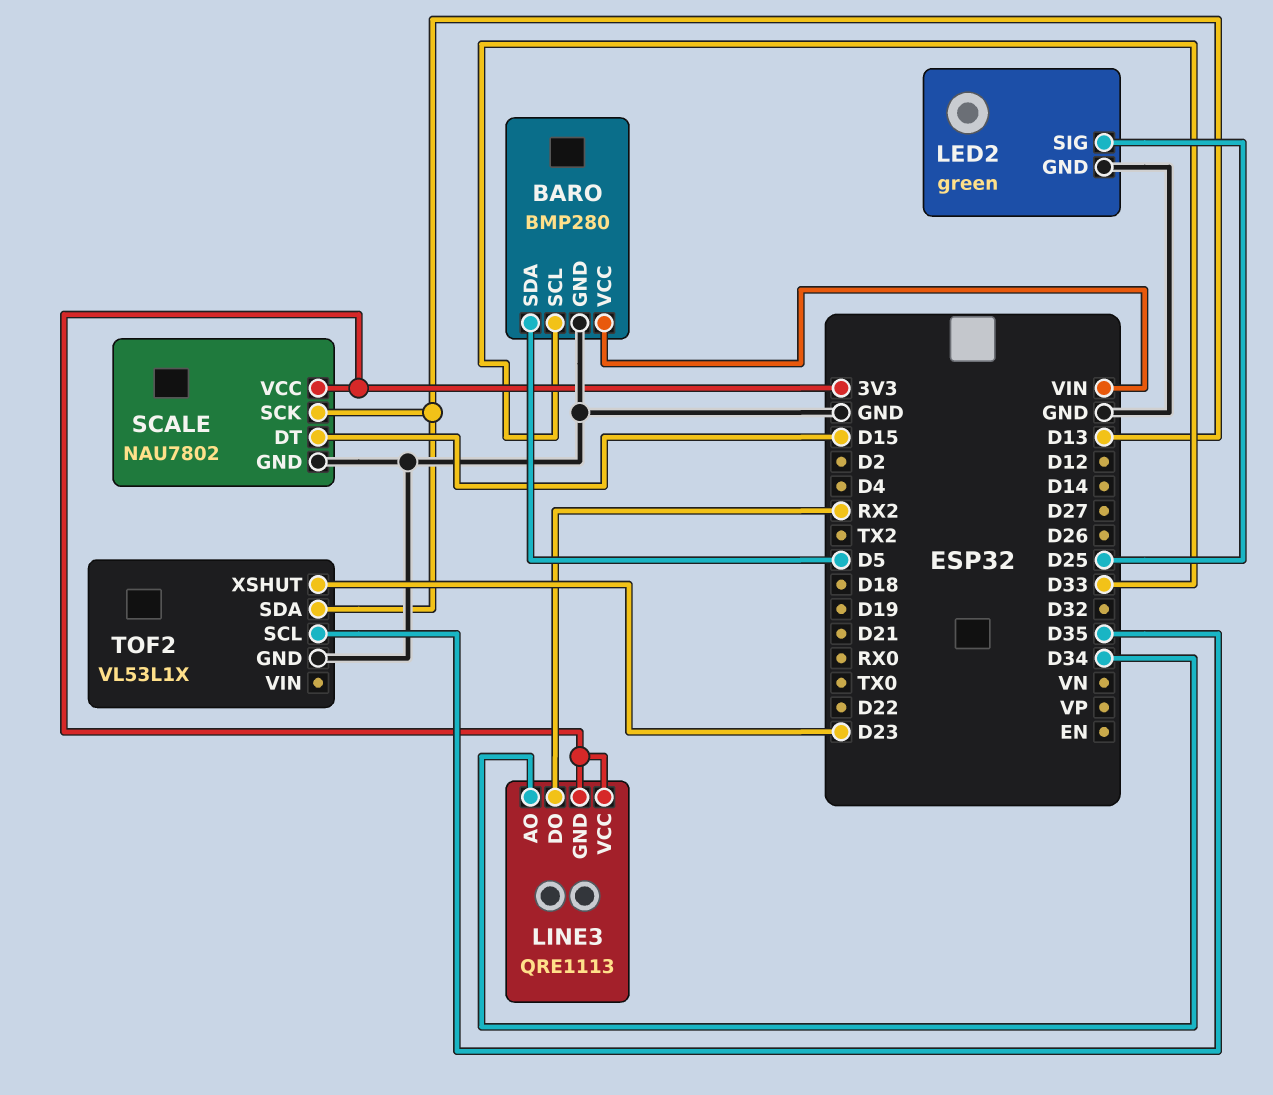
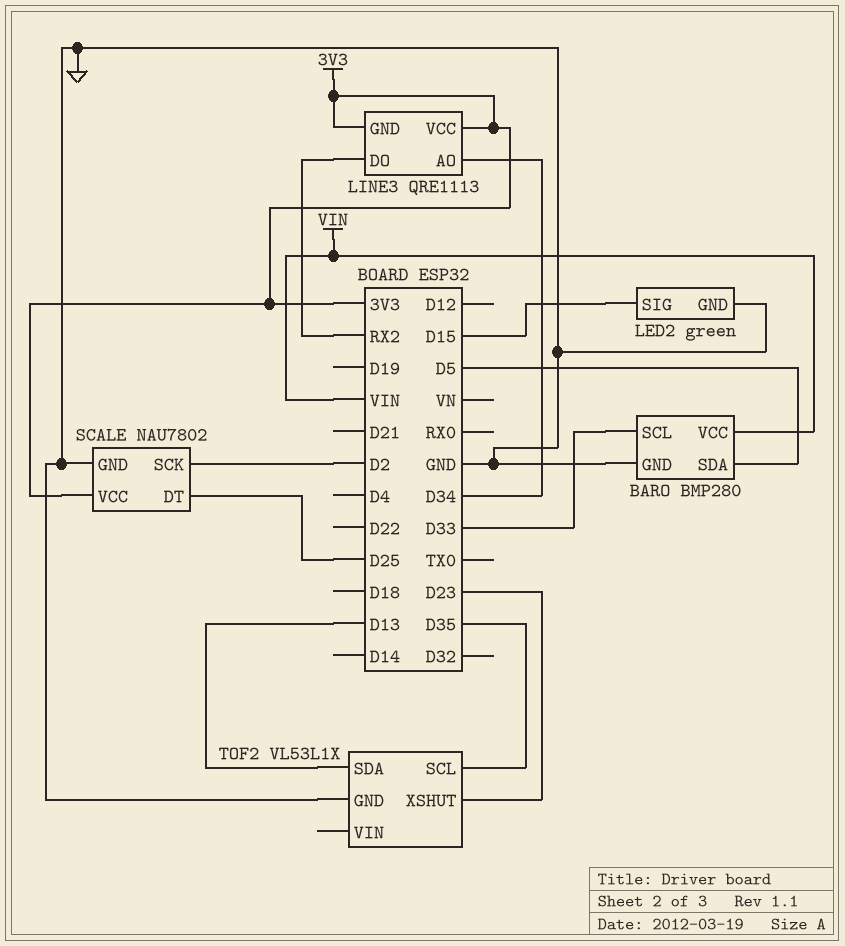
LED2 pin SIG: D25 -> D15
SCALE pin DT: D15 -> D25
SCALE pin SCK: D13 -> D2

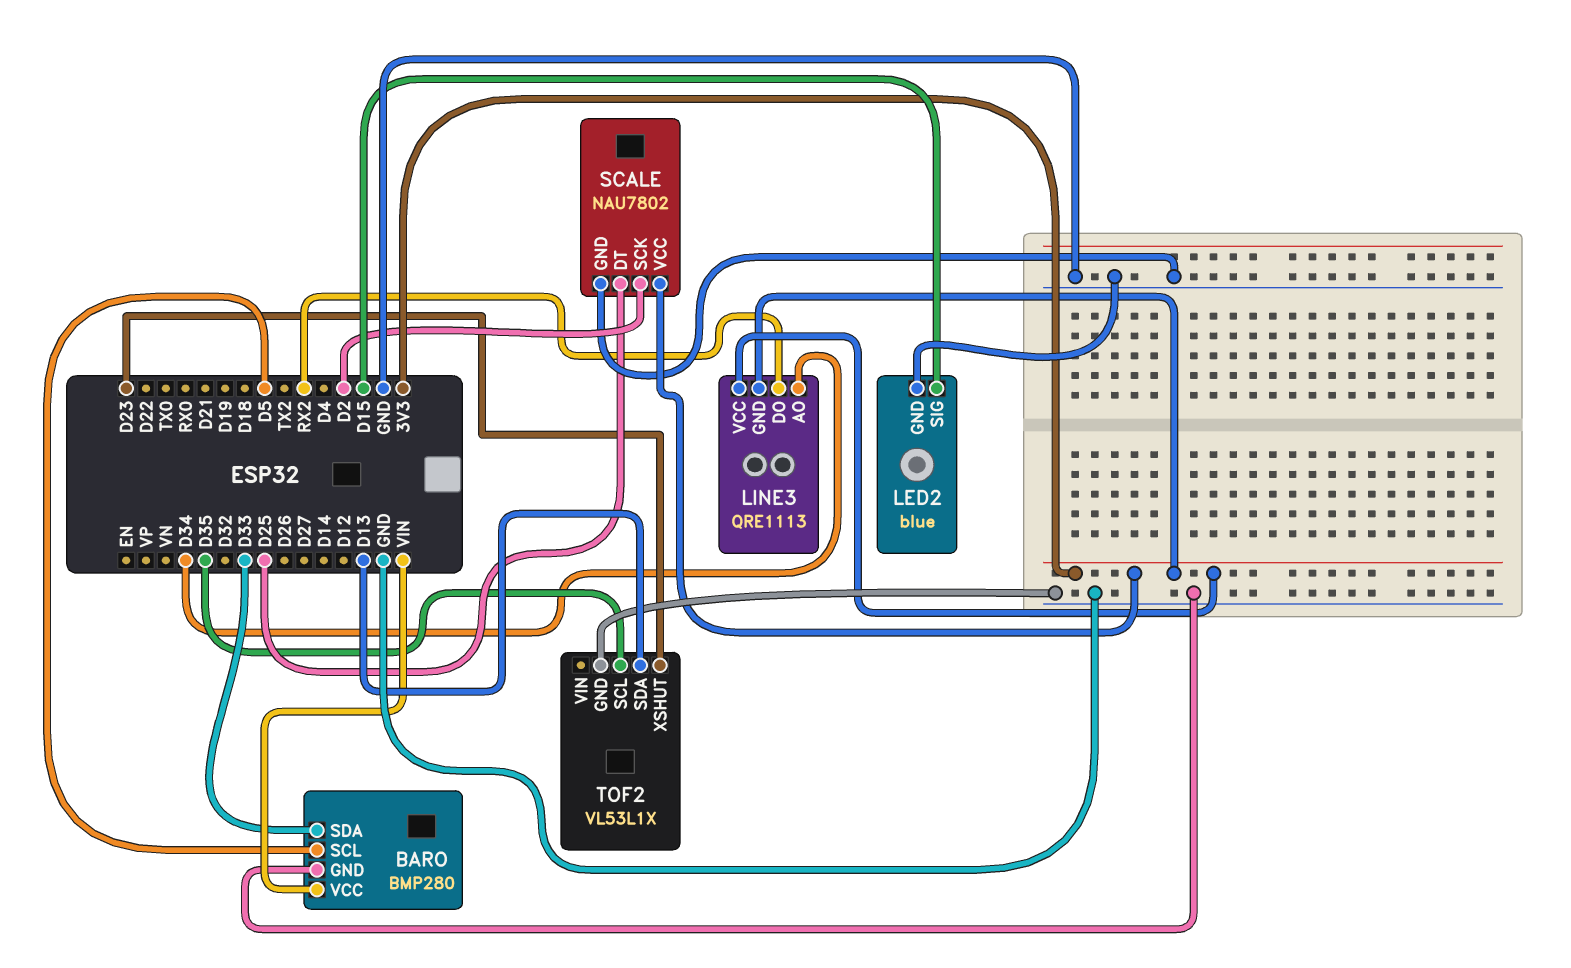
BARO pin SCL: D33 -> D5
BARO pin SDA: D5 -> D33
LED2: green -> blue

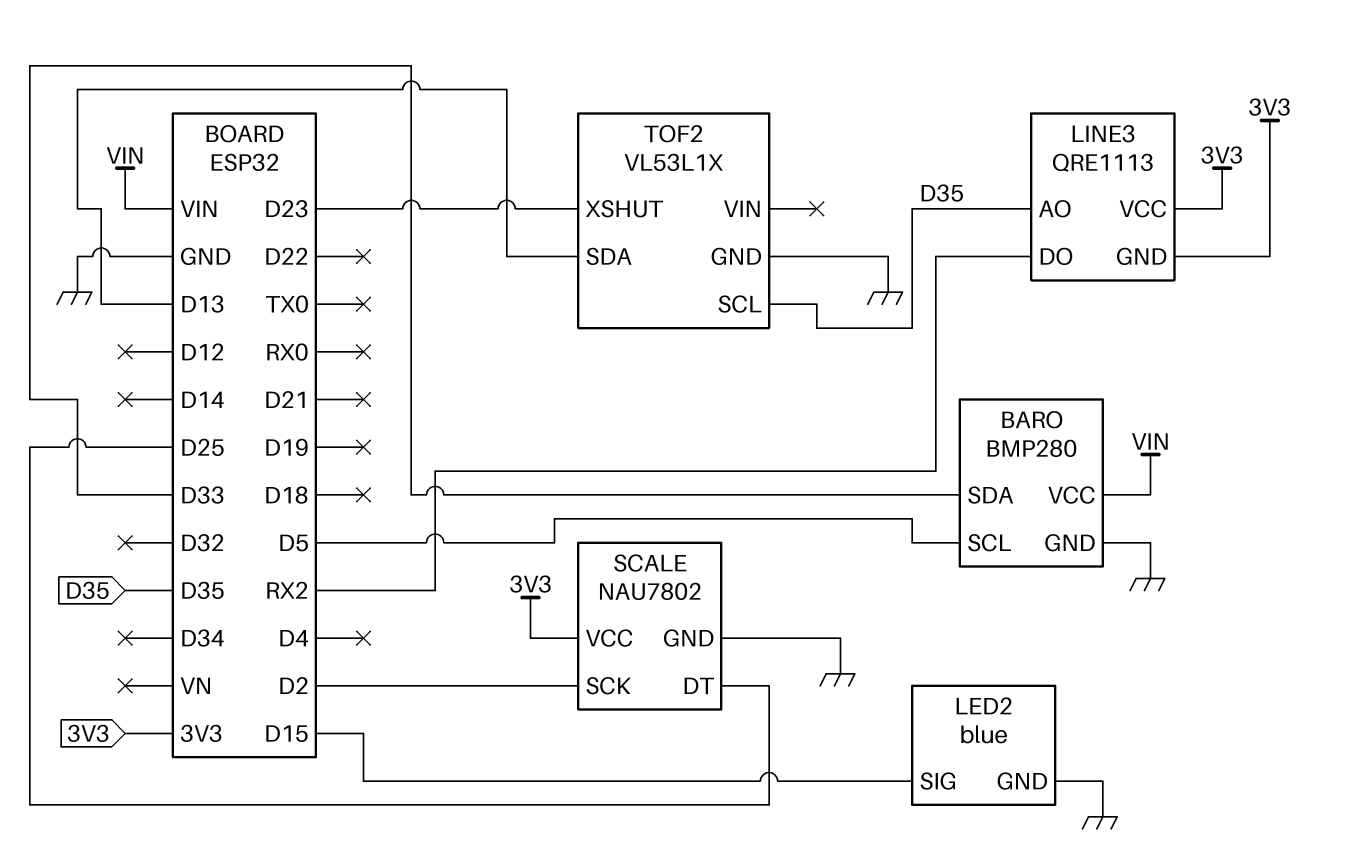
LINE3 pin AO: D34 -> D35

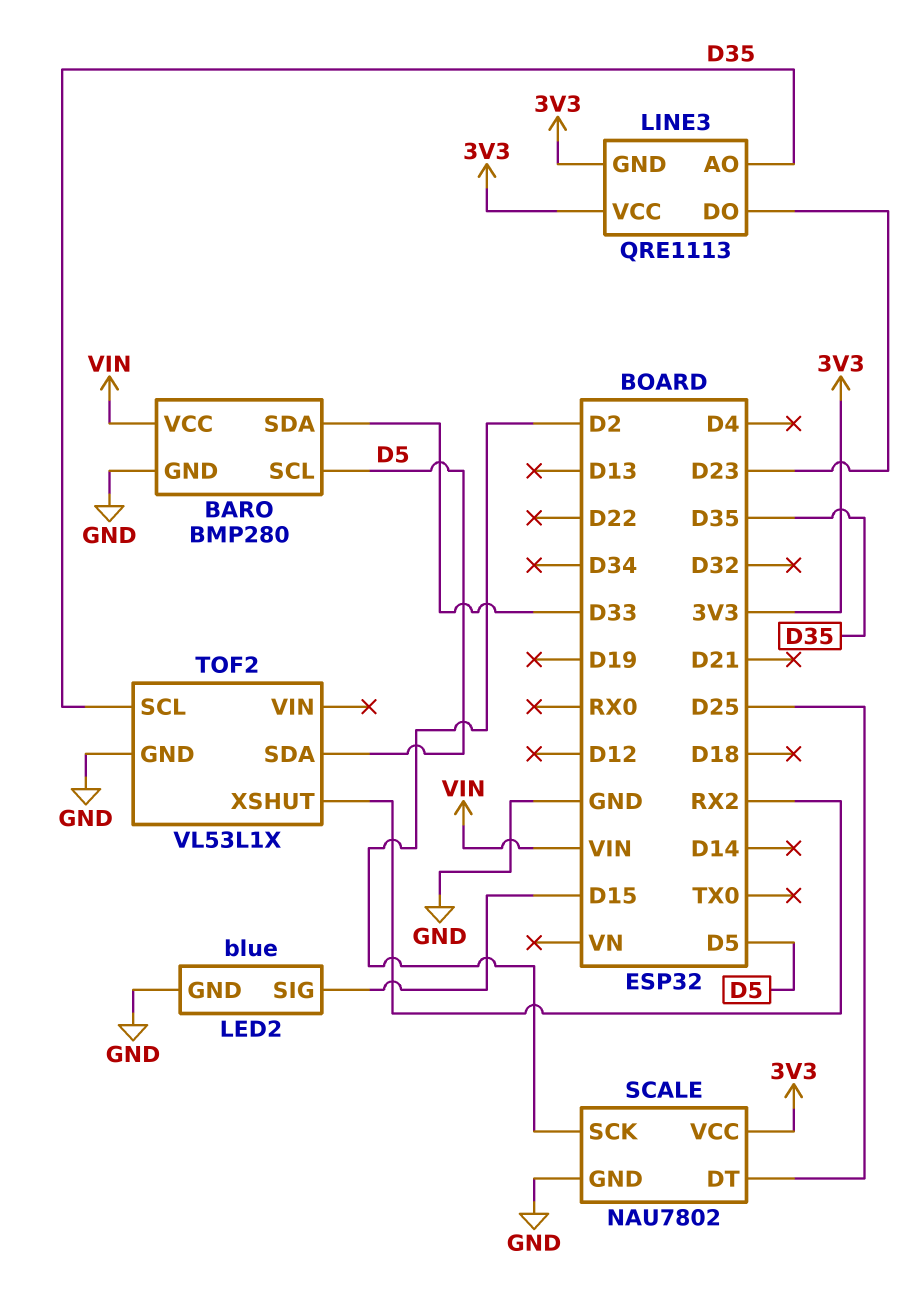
LINE3 pin DO: RX2 -> D23
TOF2 pin SDA: D13 -> D5
TOF2 pin XSHUT: D23 -> RX2

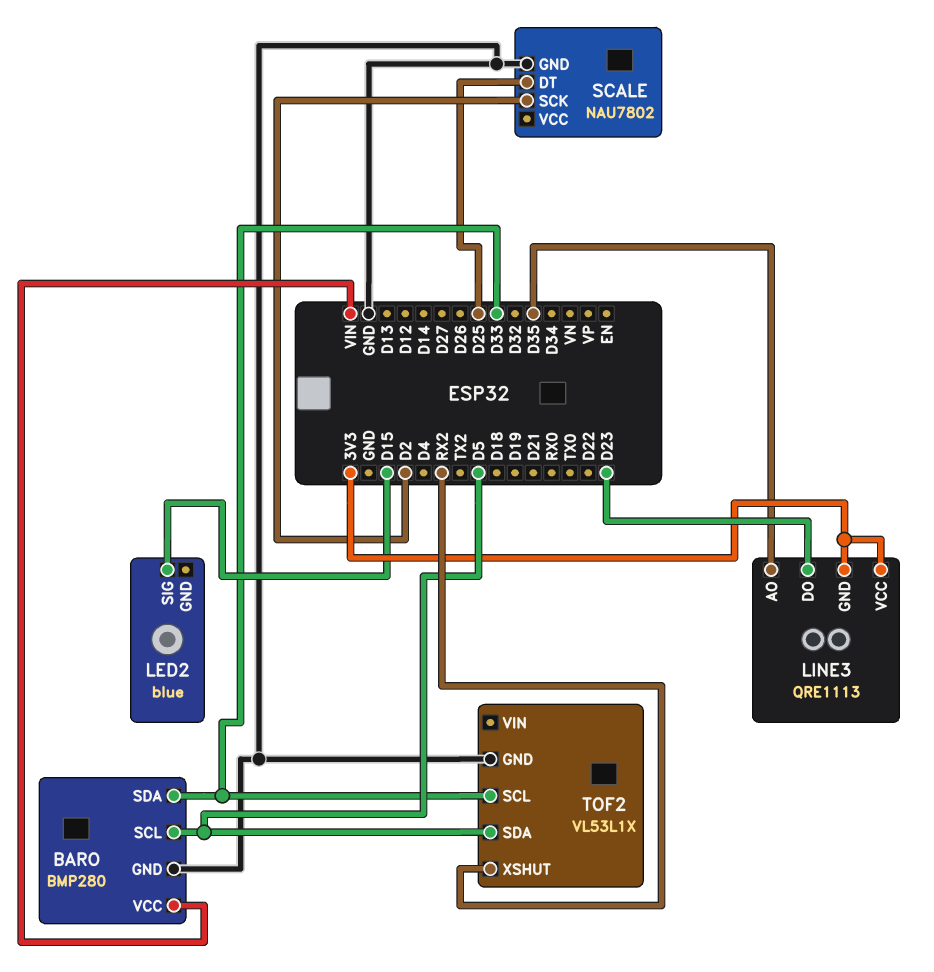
LED2 pin GND: GND -> none
SCALE pin VCC: 3V3 -> none
TOF2 pin SCL: D35 -> D33

